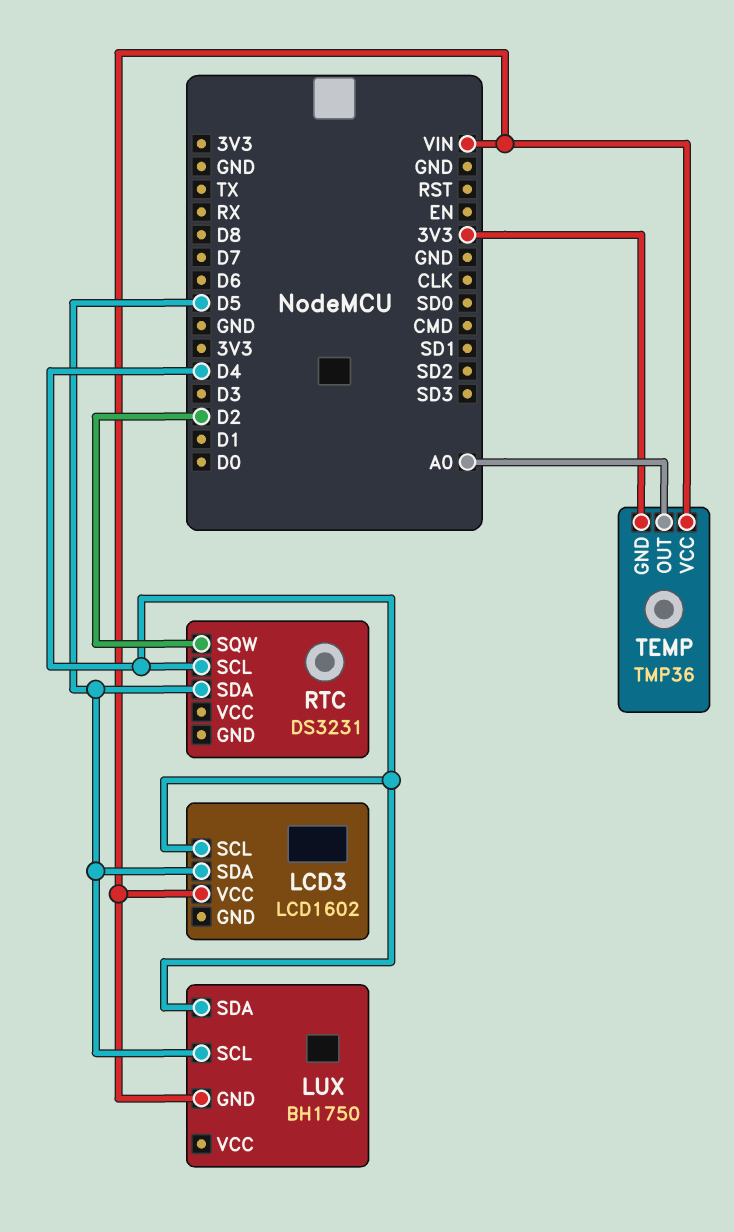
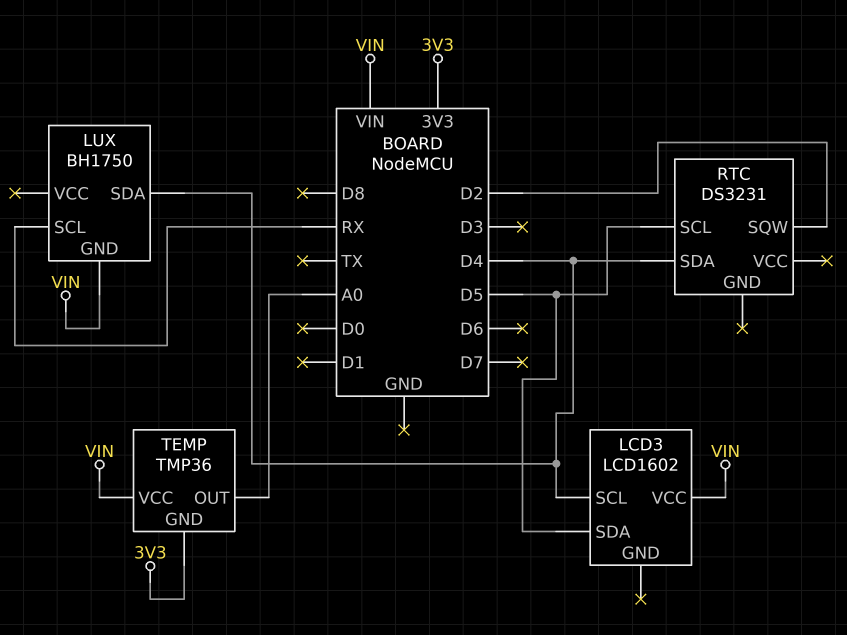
LUX pin SCL: D5 -> RX
RTC pin SCL: D4 -> D5
RTC pin SDA: D5 -> D4

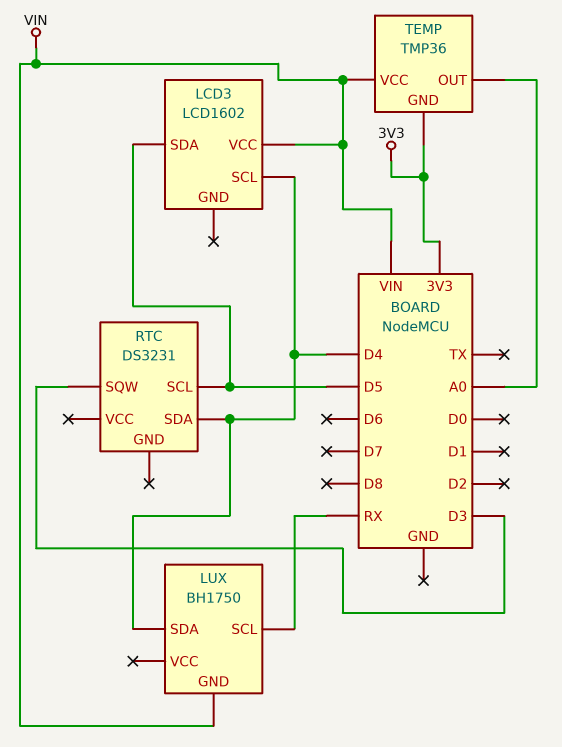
RTC pin SQW: D2 -> D3

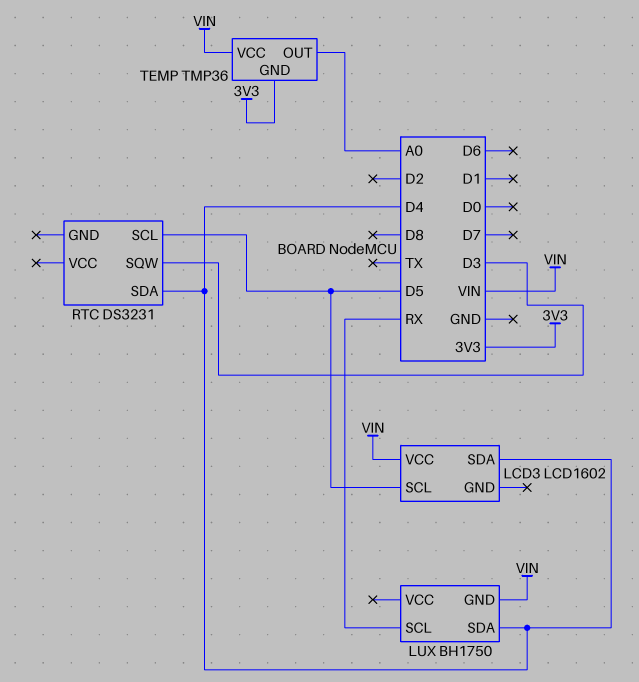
LCD3 pin SCL: D4 -> D5
LCD3 pin SDA: D5 -> D4

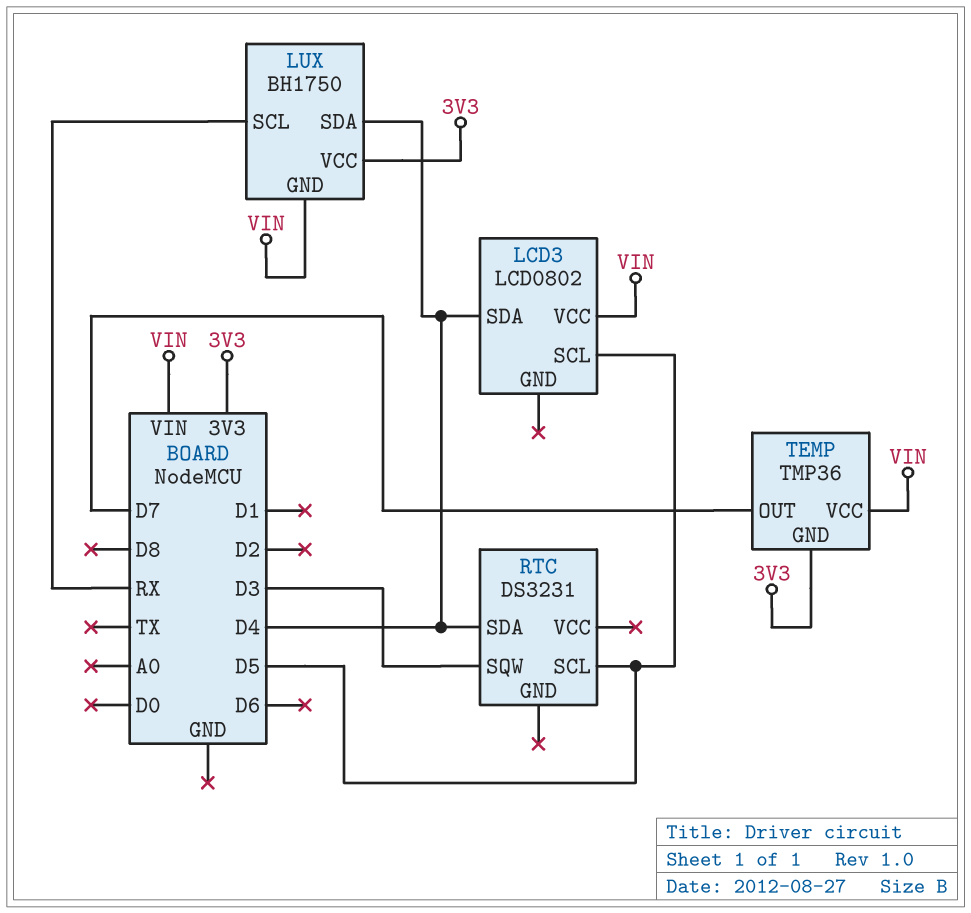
LCD3: LCD1602 -> LCD0802
LUX pin VCC: none -> 3V3
TEMP pin OUT: A0 -> D7

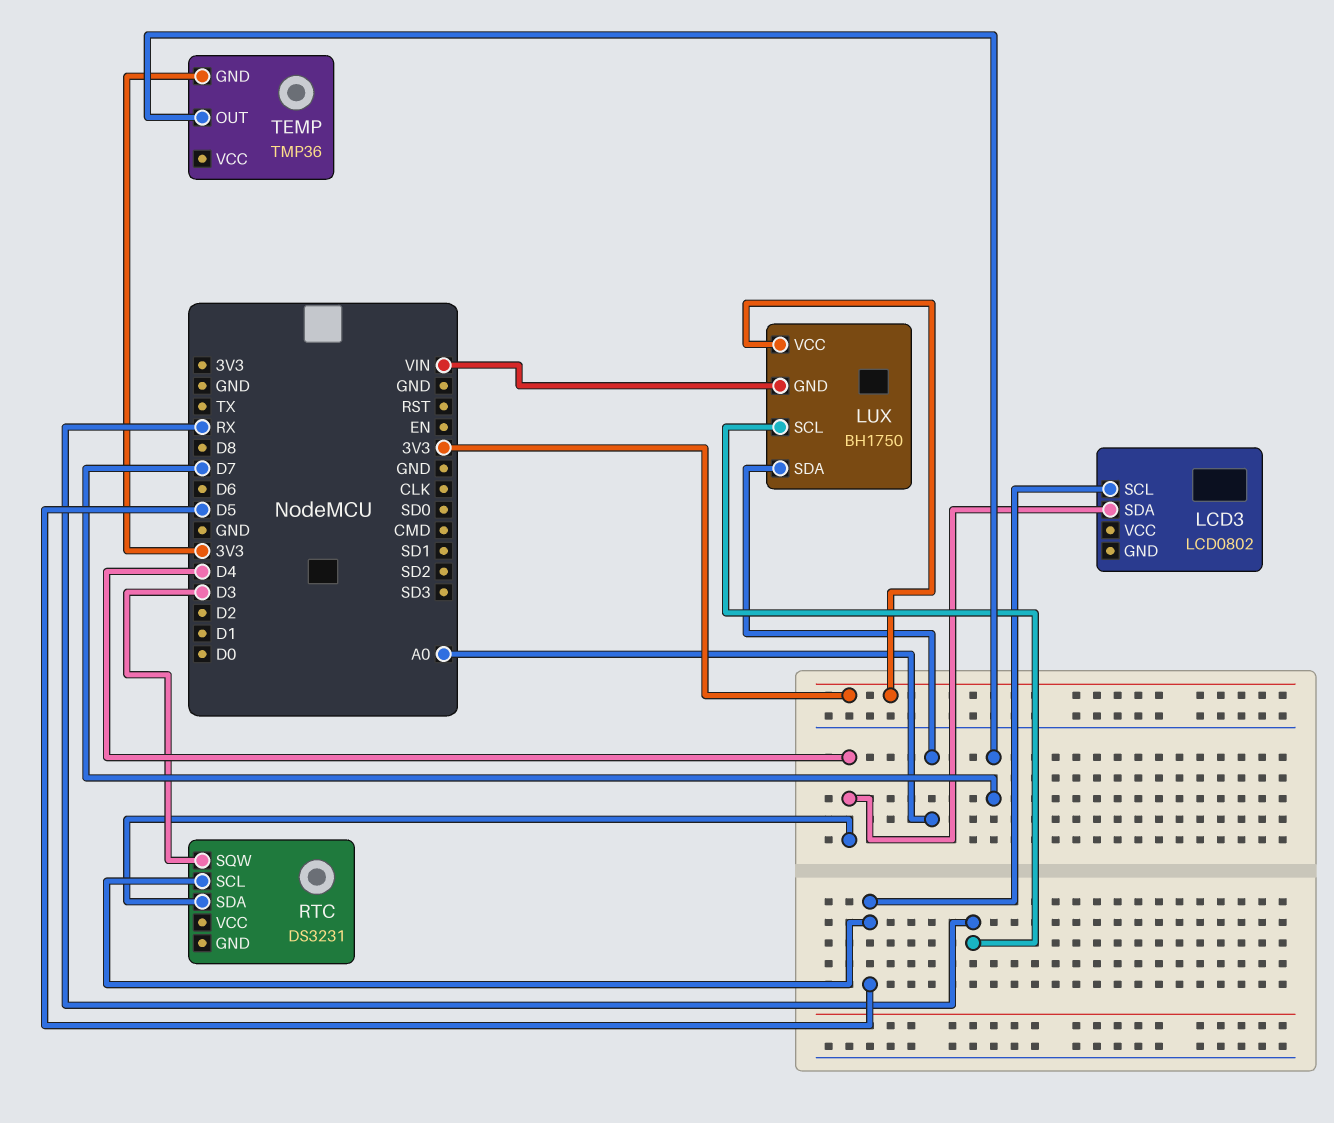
LCD3 pin VCC: VIN -> none
LUX pin SDA: D4 -> A0
TEMP pin VCC: VIN -> none

